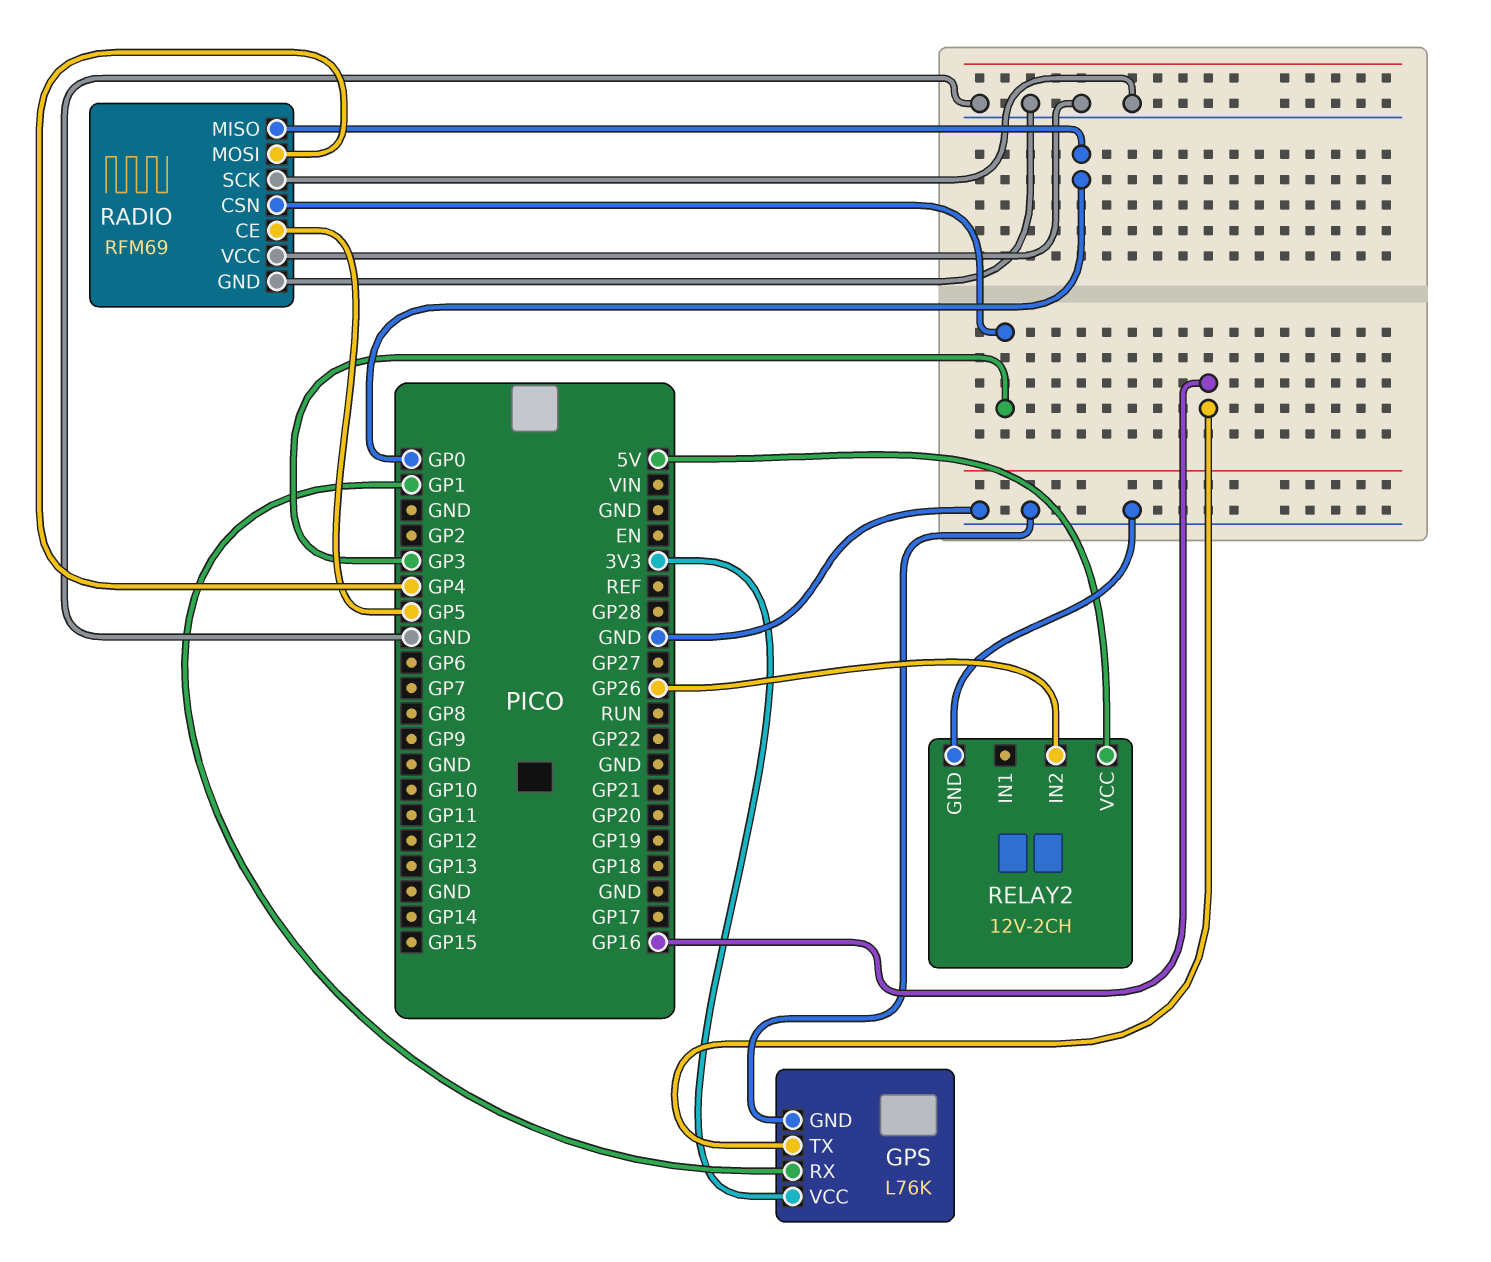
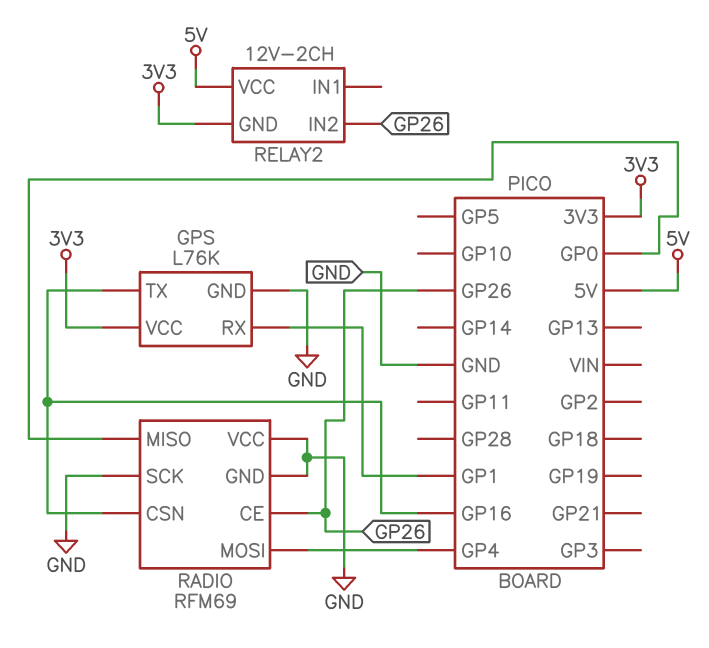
RADIO pin CE: GP5 -> GP26
RADIO pin CSN: GP3 -> GP16
RELAY2 pin GND: GND -> 3V3

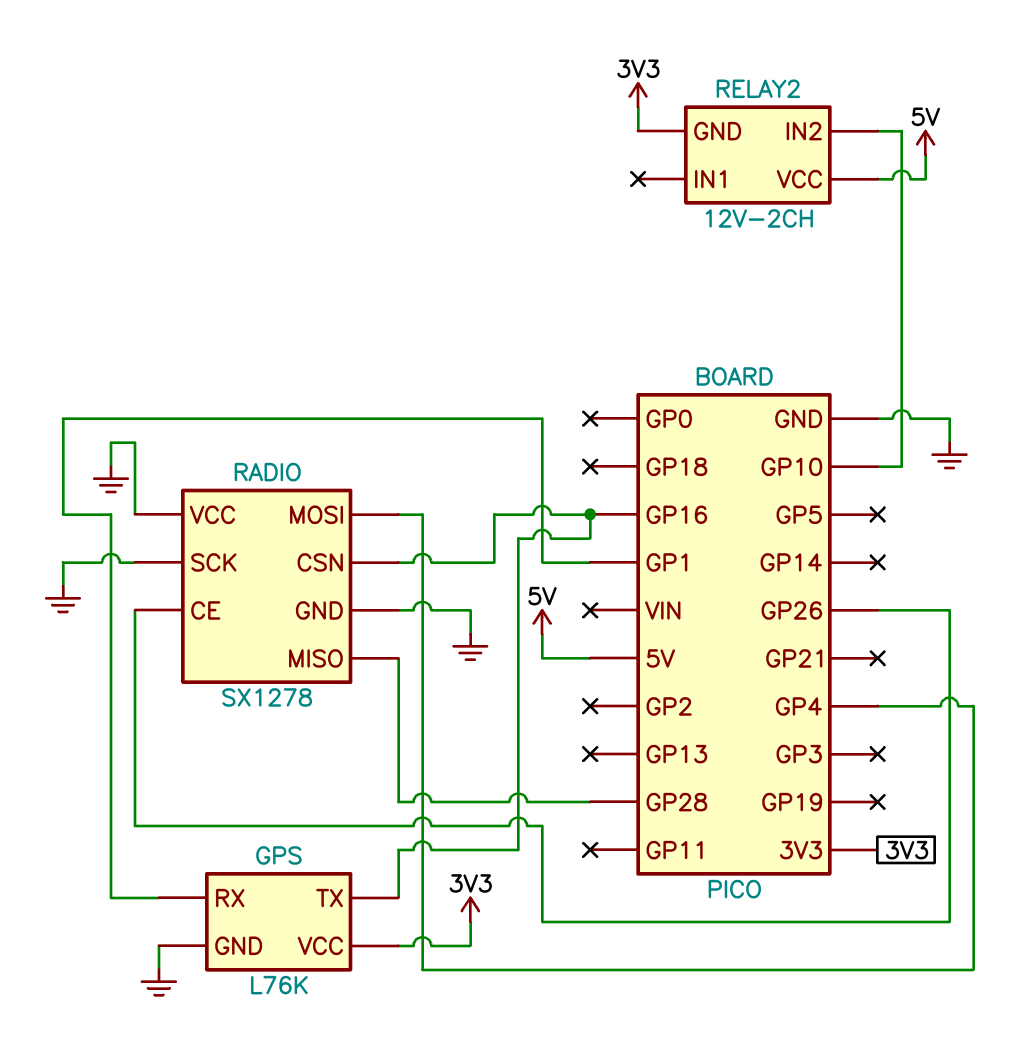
RADIO: RFM69 -> SX1278
RADIO pin MISO: GP0 -> GP28
RELAY2 pin IN2: GP26 -> GP10

